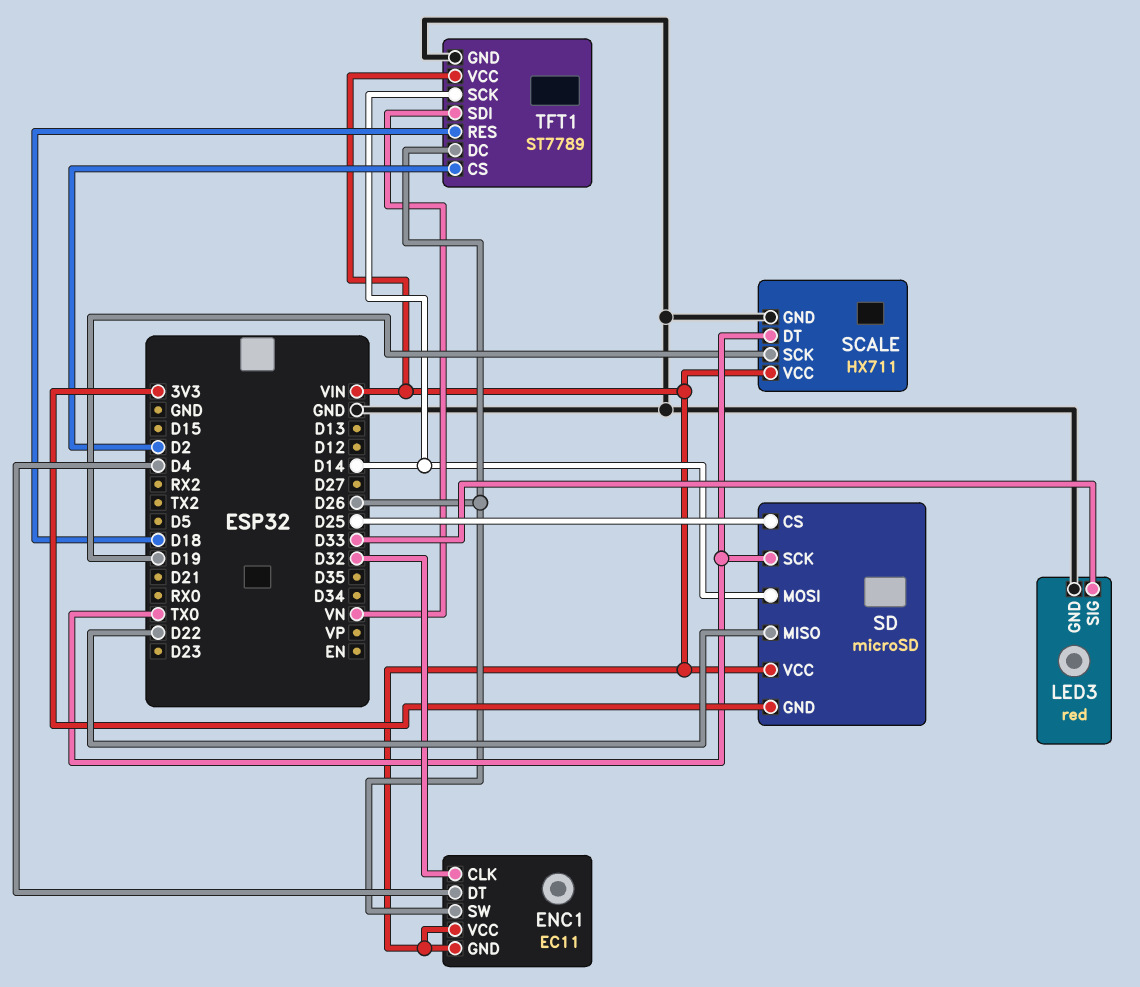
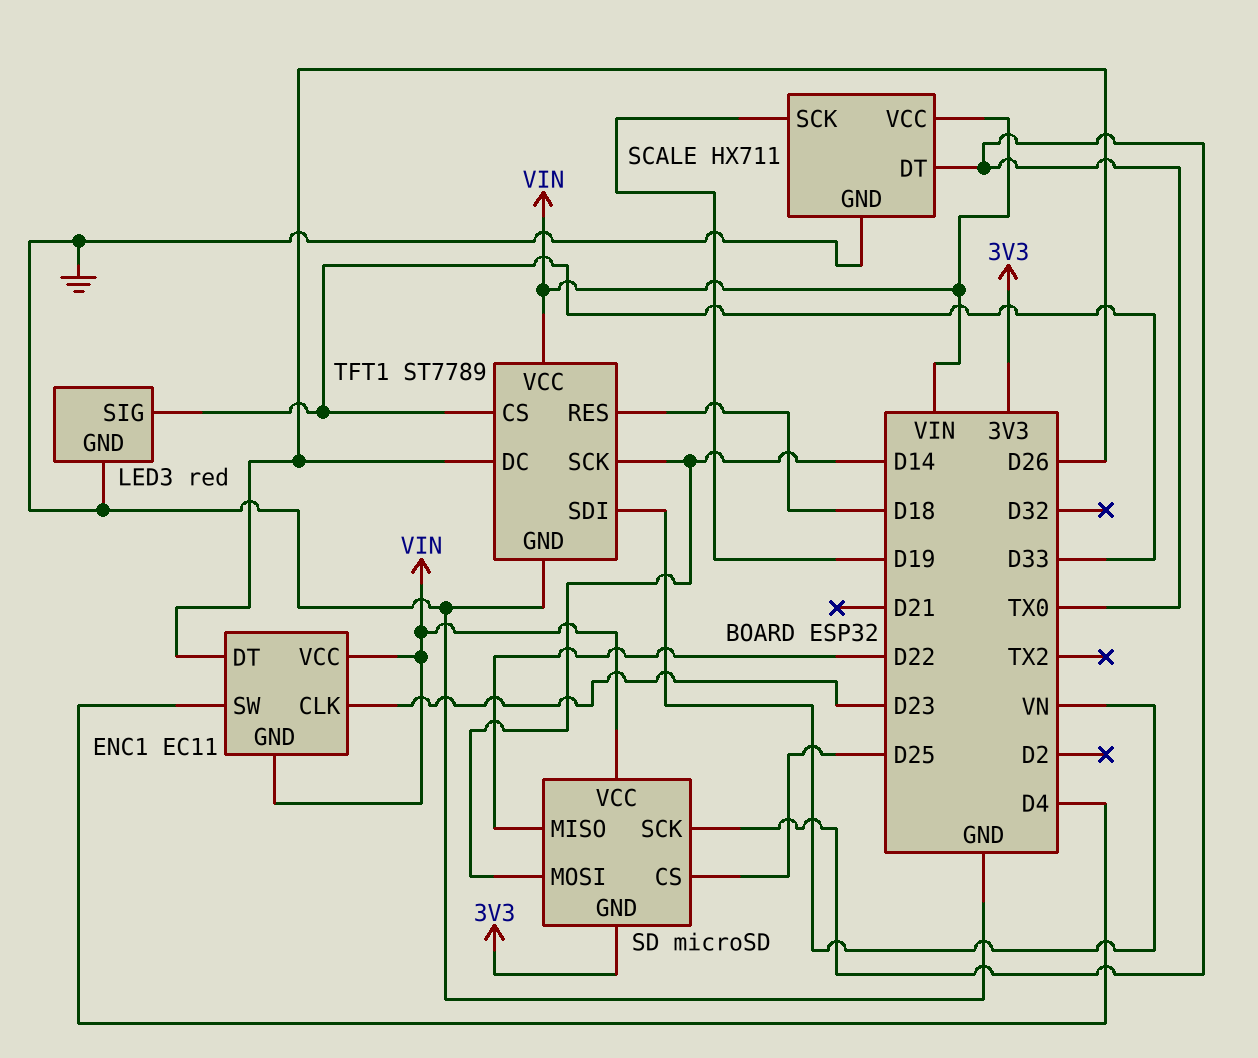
ENC1 pin CLK: D32 -> D23
ENC1 pin DT: D4 -> D26
ENC1 pin SW: D26 -> D4
TFT1 pin CS: D2 -> D33

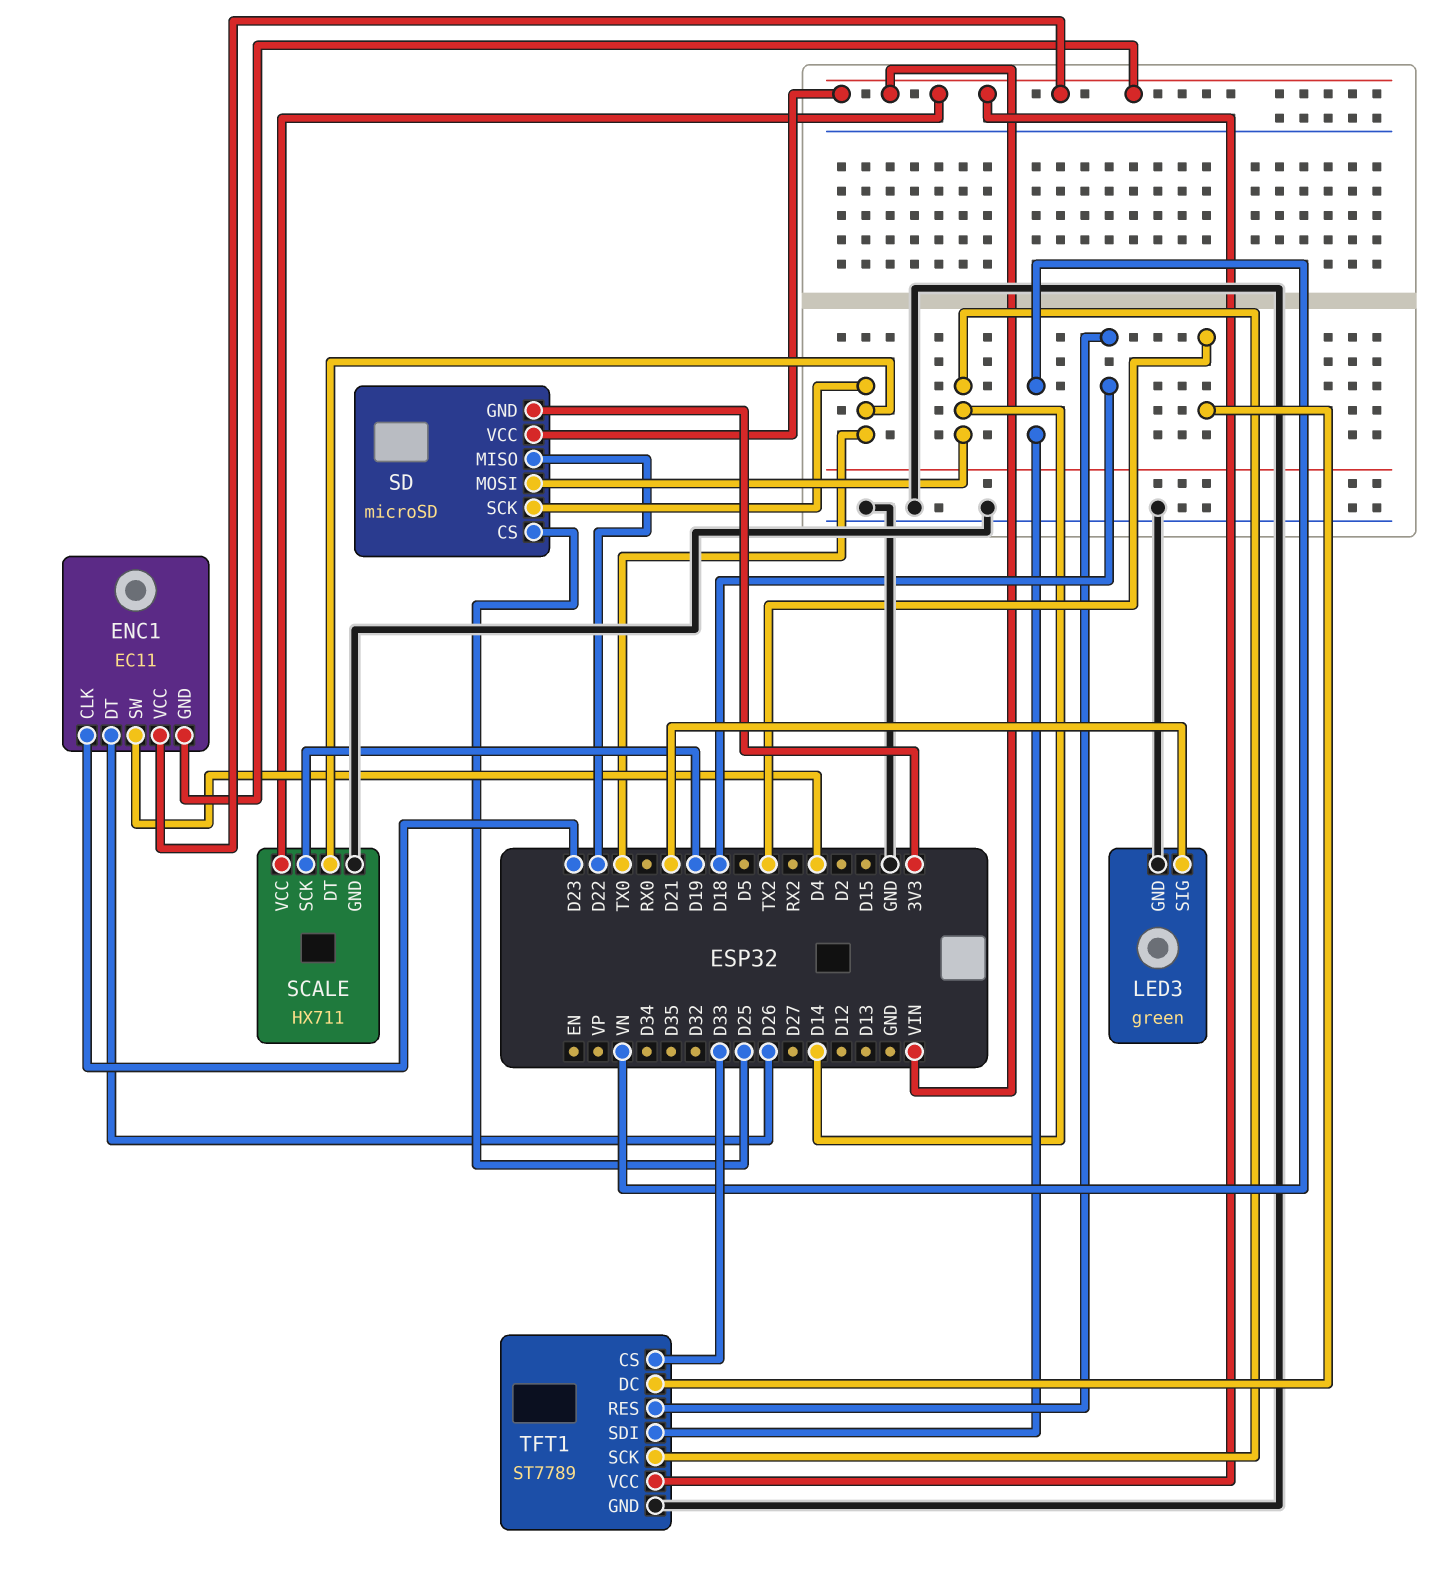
LED3: red -> green
LED3 pin SIG: D33 -> D21
TFT1 pin DC: D26 -> TX2

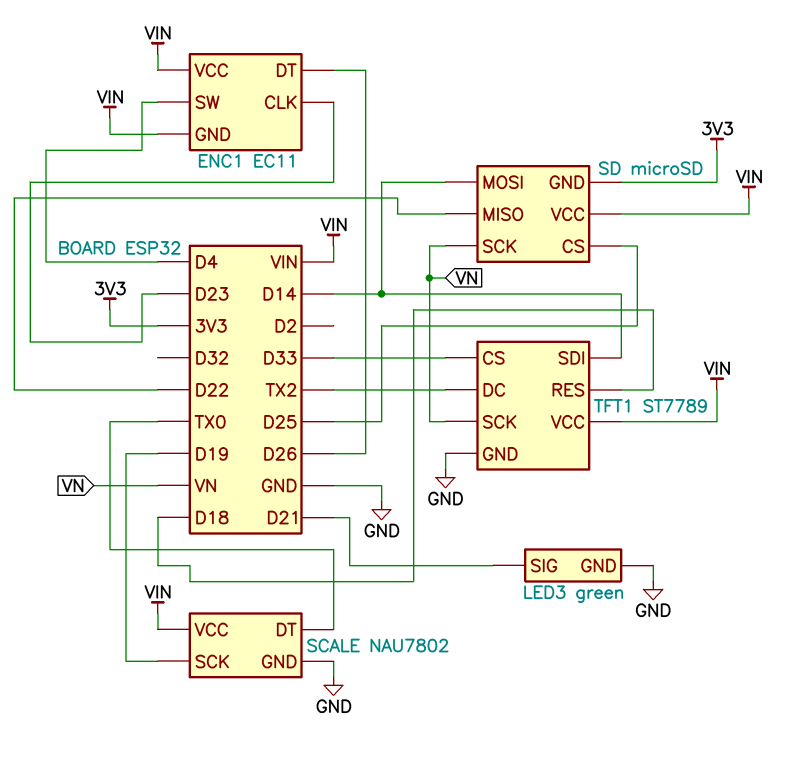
SCALE: HX711 -> NAU7802
SD pin SCK: TX0 -> VN
TFT1 pin SCK: D14 -> VN
TFT1 pin SDI: VN -> D14

